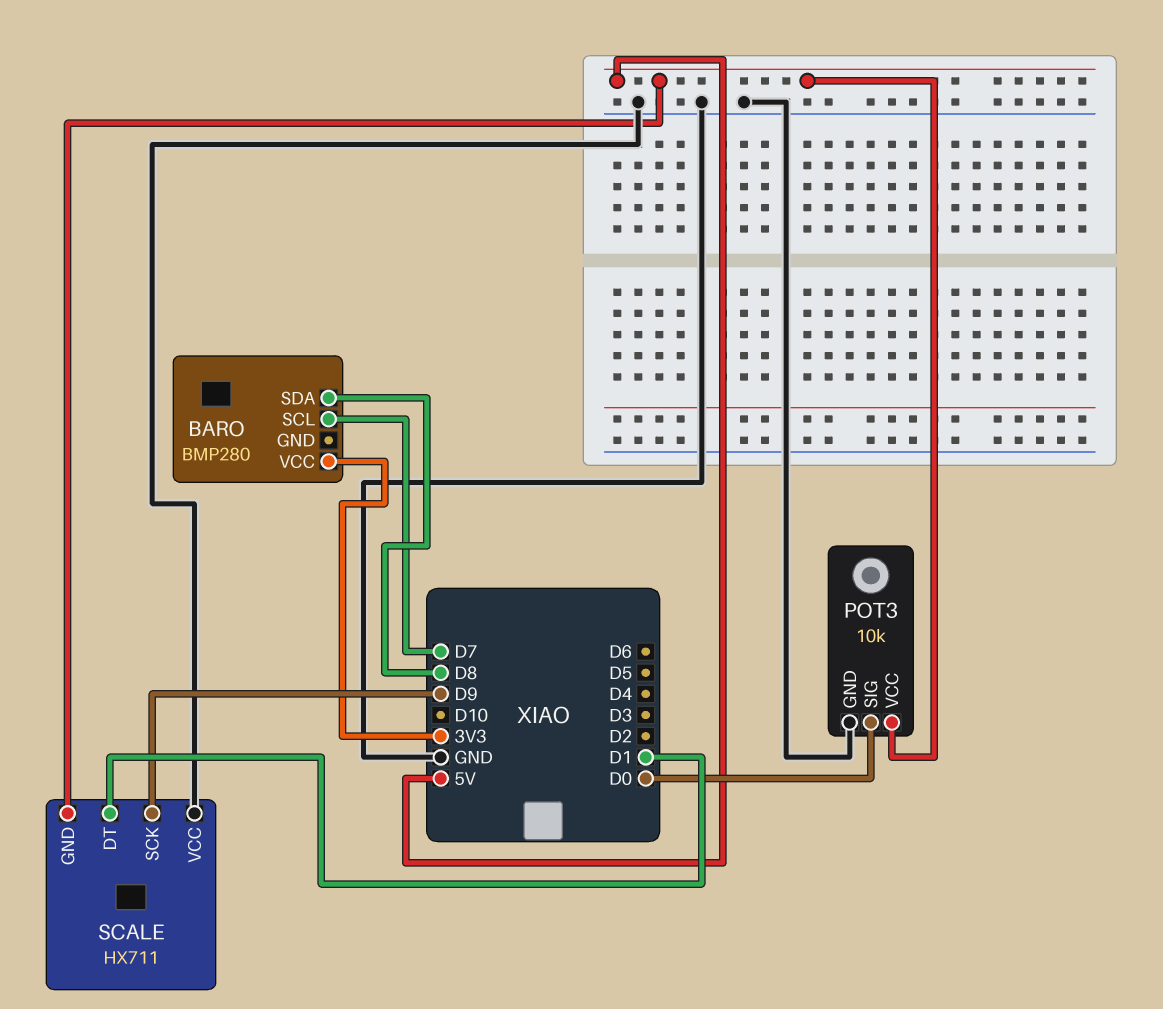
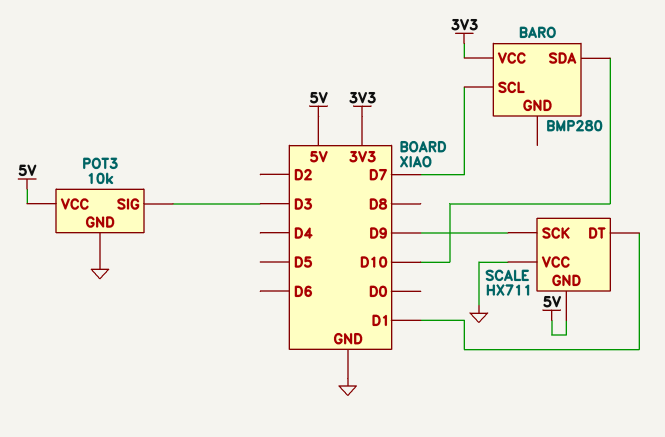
BARO pin SDA: D8 -> D10
POT3 pin SIG: D0 -> D3

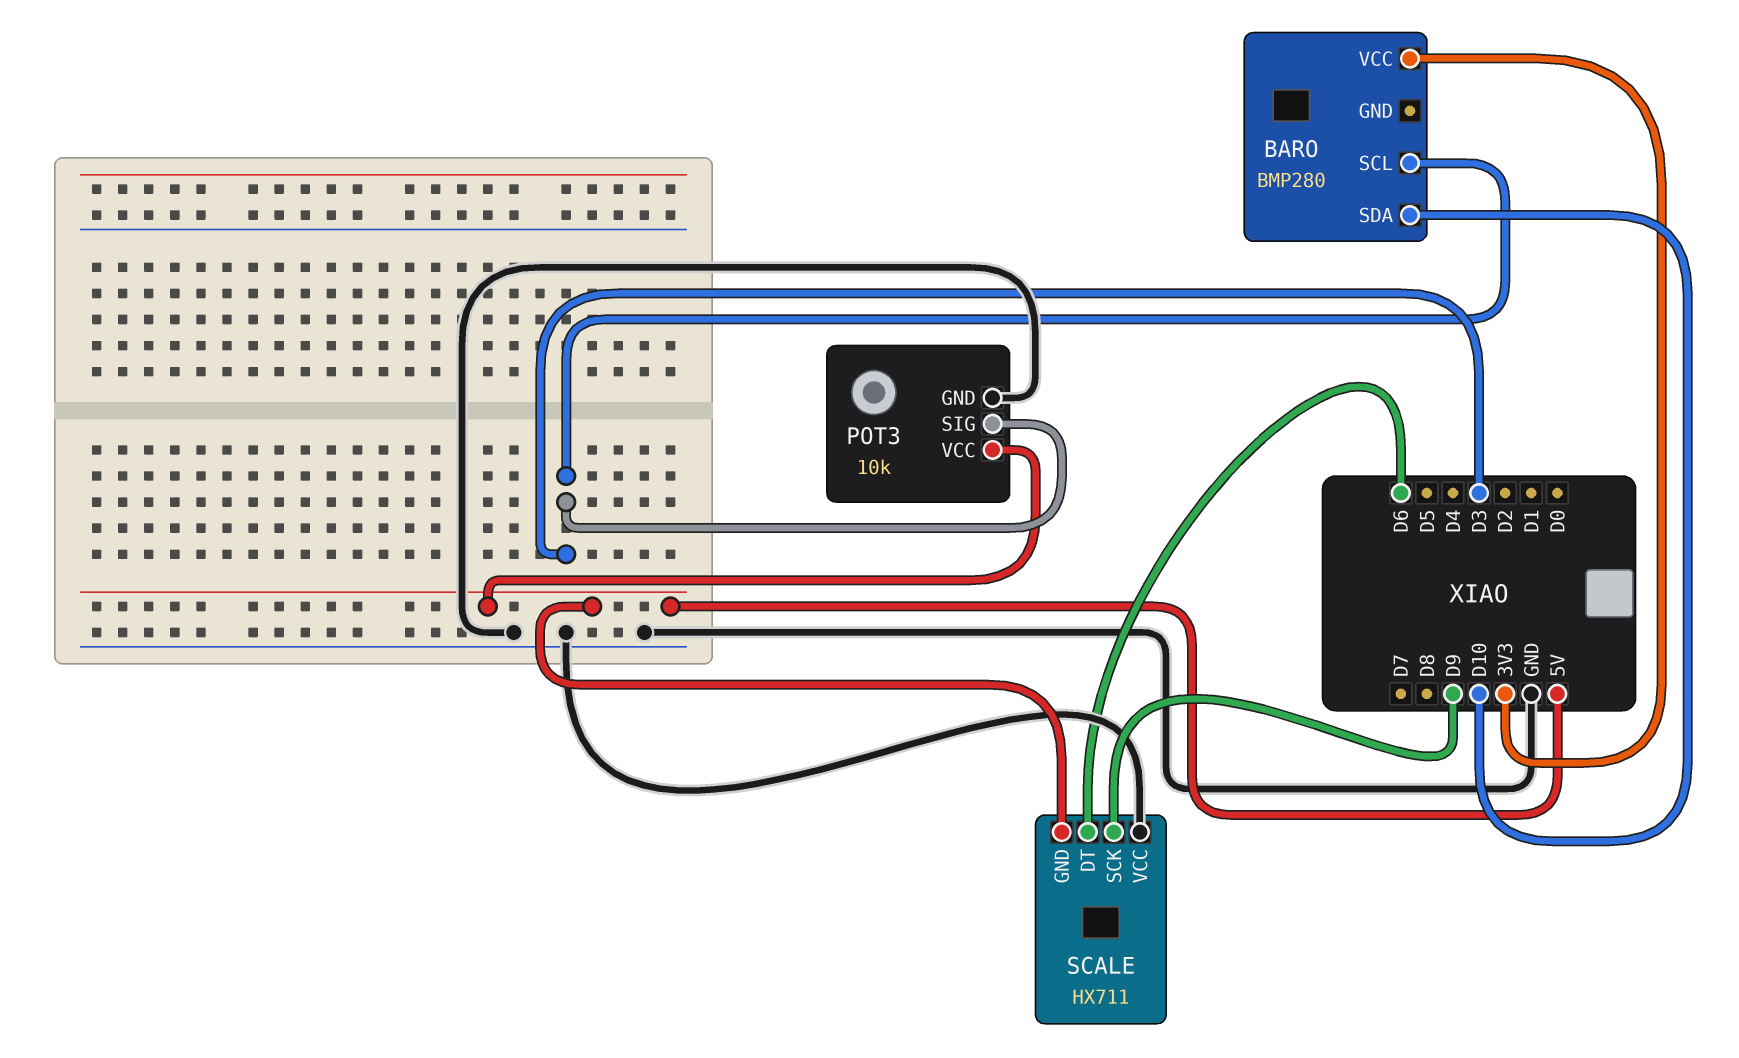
BARO pin SCL: D7 -> D3
SCALE pin DT: D1 -> D6

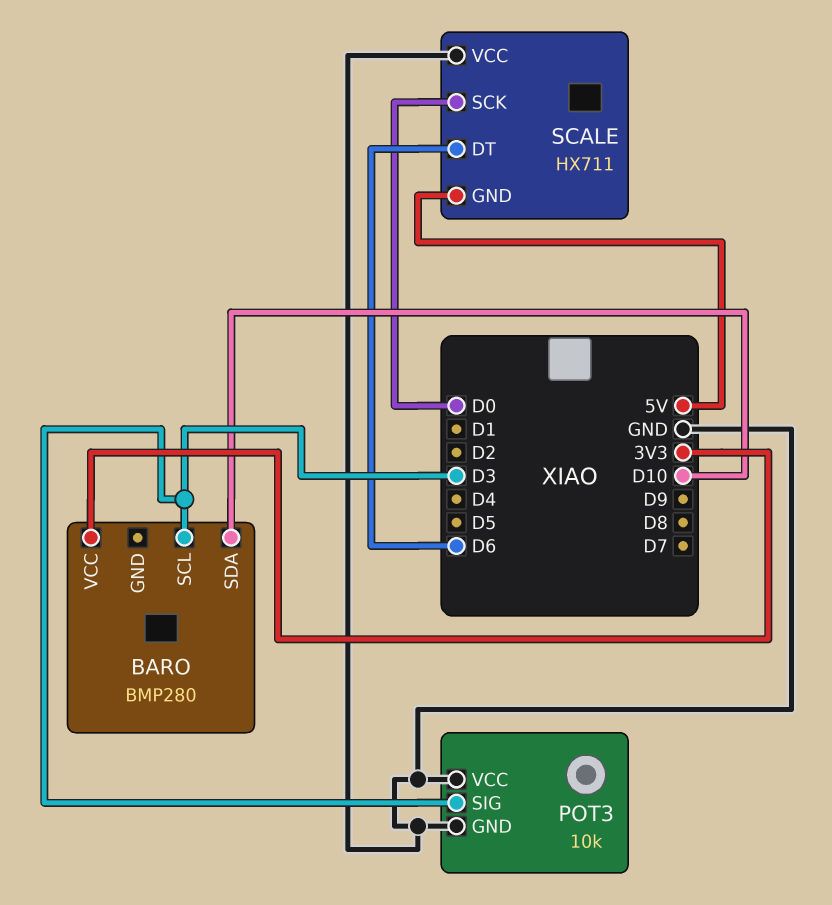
POT3 pin VCC: 5V -> GND
SCALE pin SCK: D9 -> D0

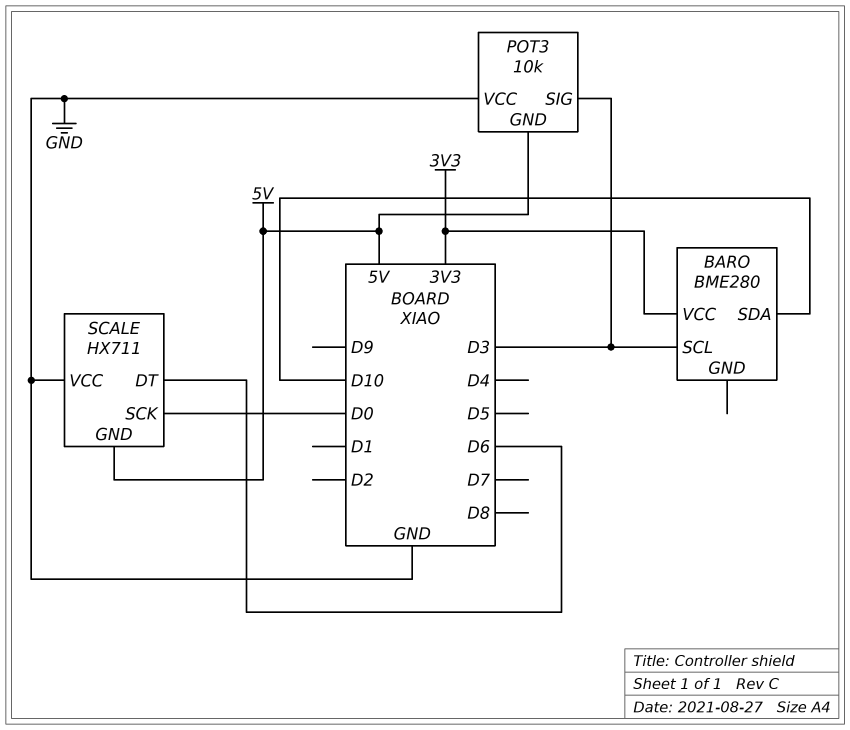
BARO: BMP280 -> BME280
POT3 pin GND: GND -> 5V

